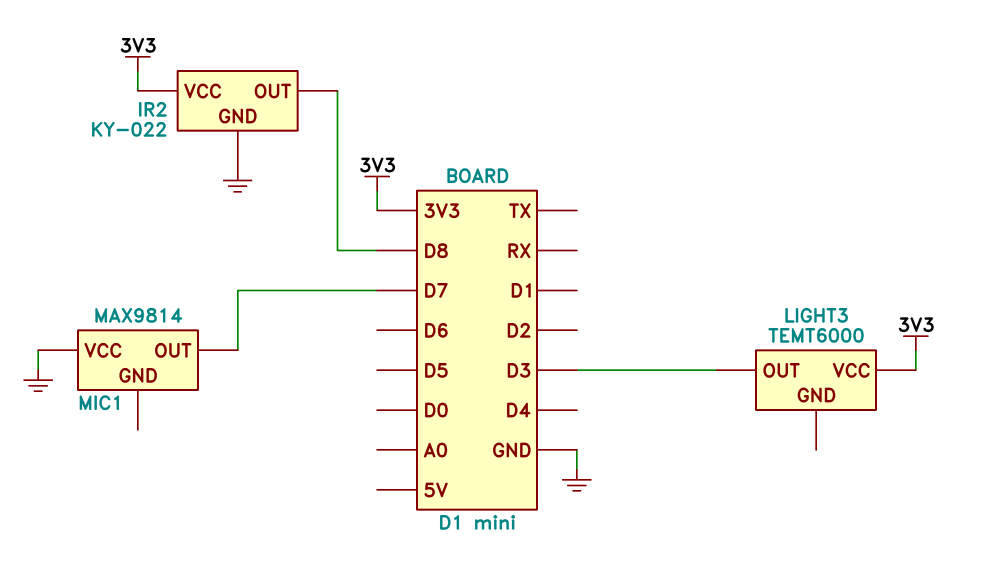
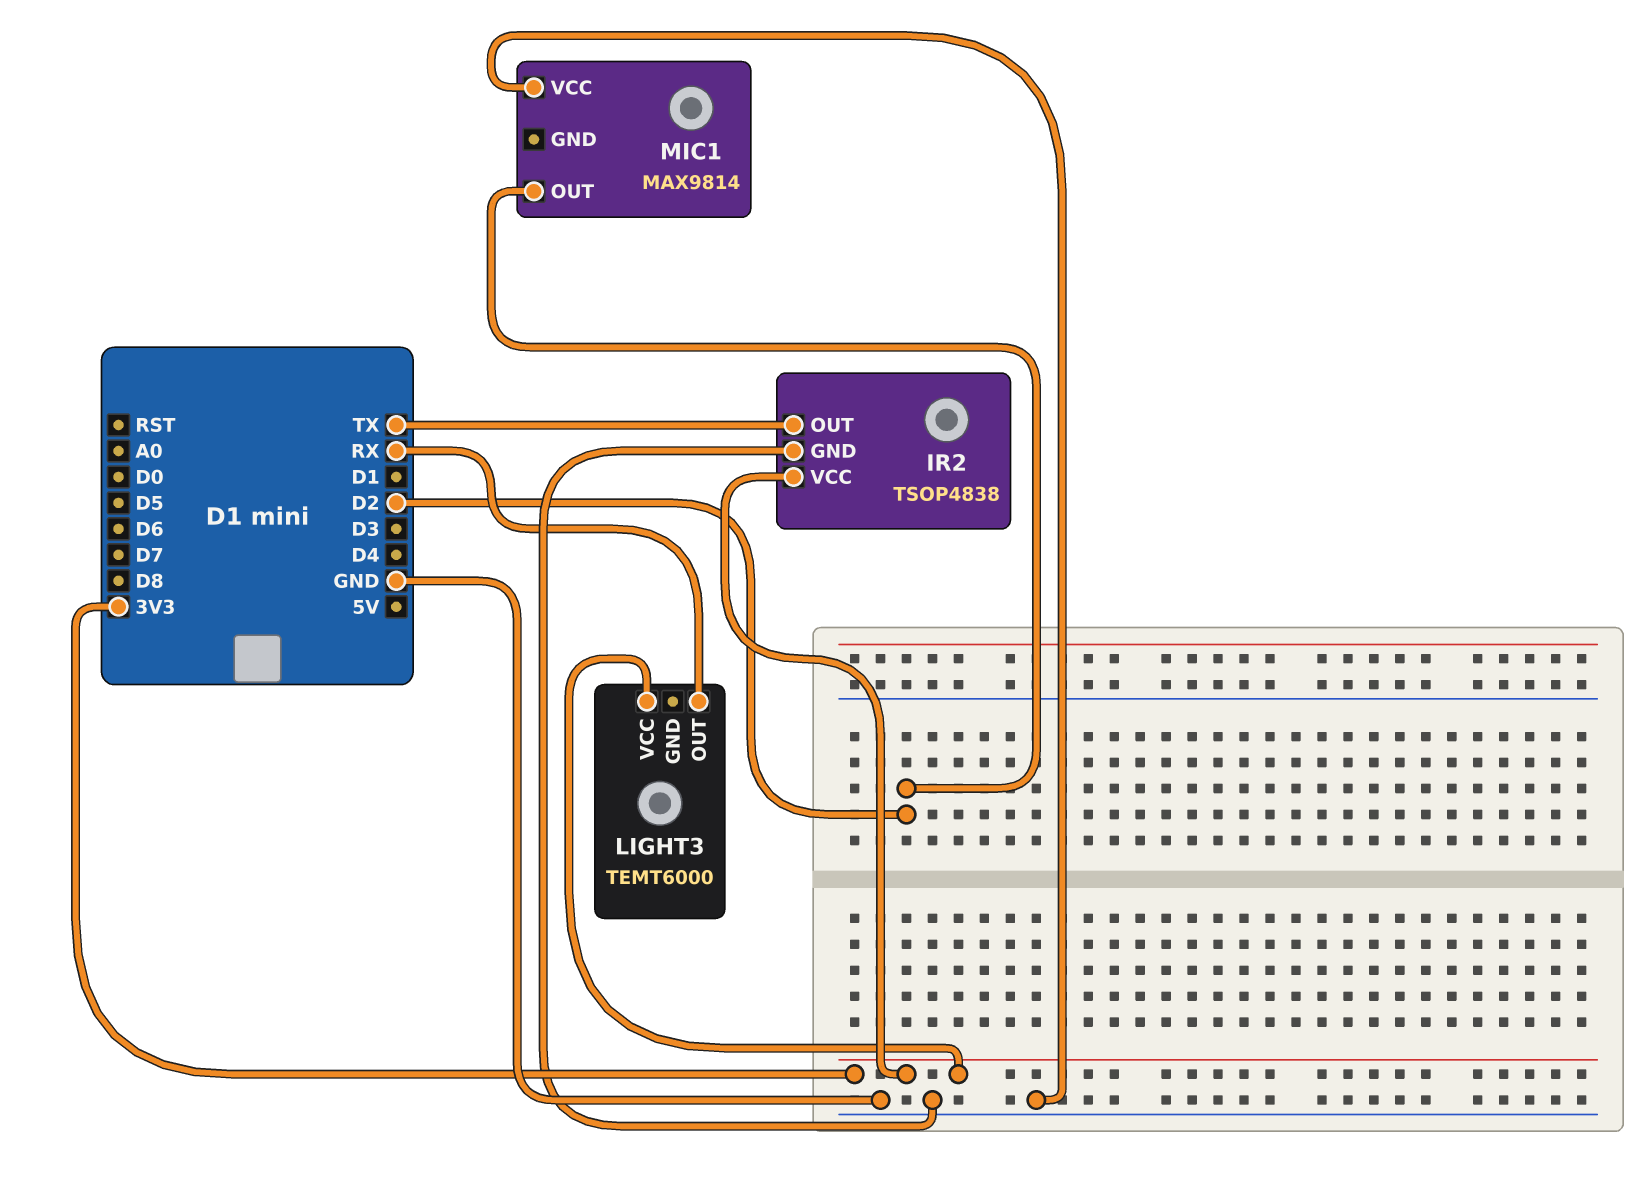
IR2: KY-022 -> TSOP4838
IR2 pin OUT: D8 -> TX
LIGHT3 pin OUT: D3 -> RX
MIC1 pin OUT: D7 -> D2

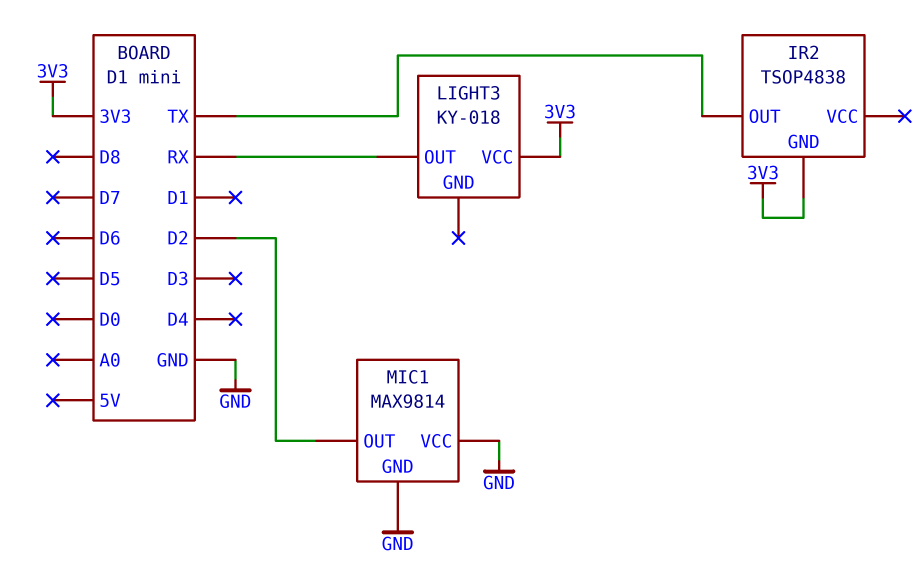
IR2 pin GND: GND -> 3V3
IR2 pin VCC: 3V3 -> none
LIGHT3: TEMT6000 -> KY-018
MIC1 pin GND: none -> GND

